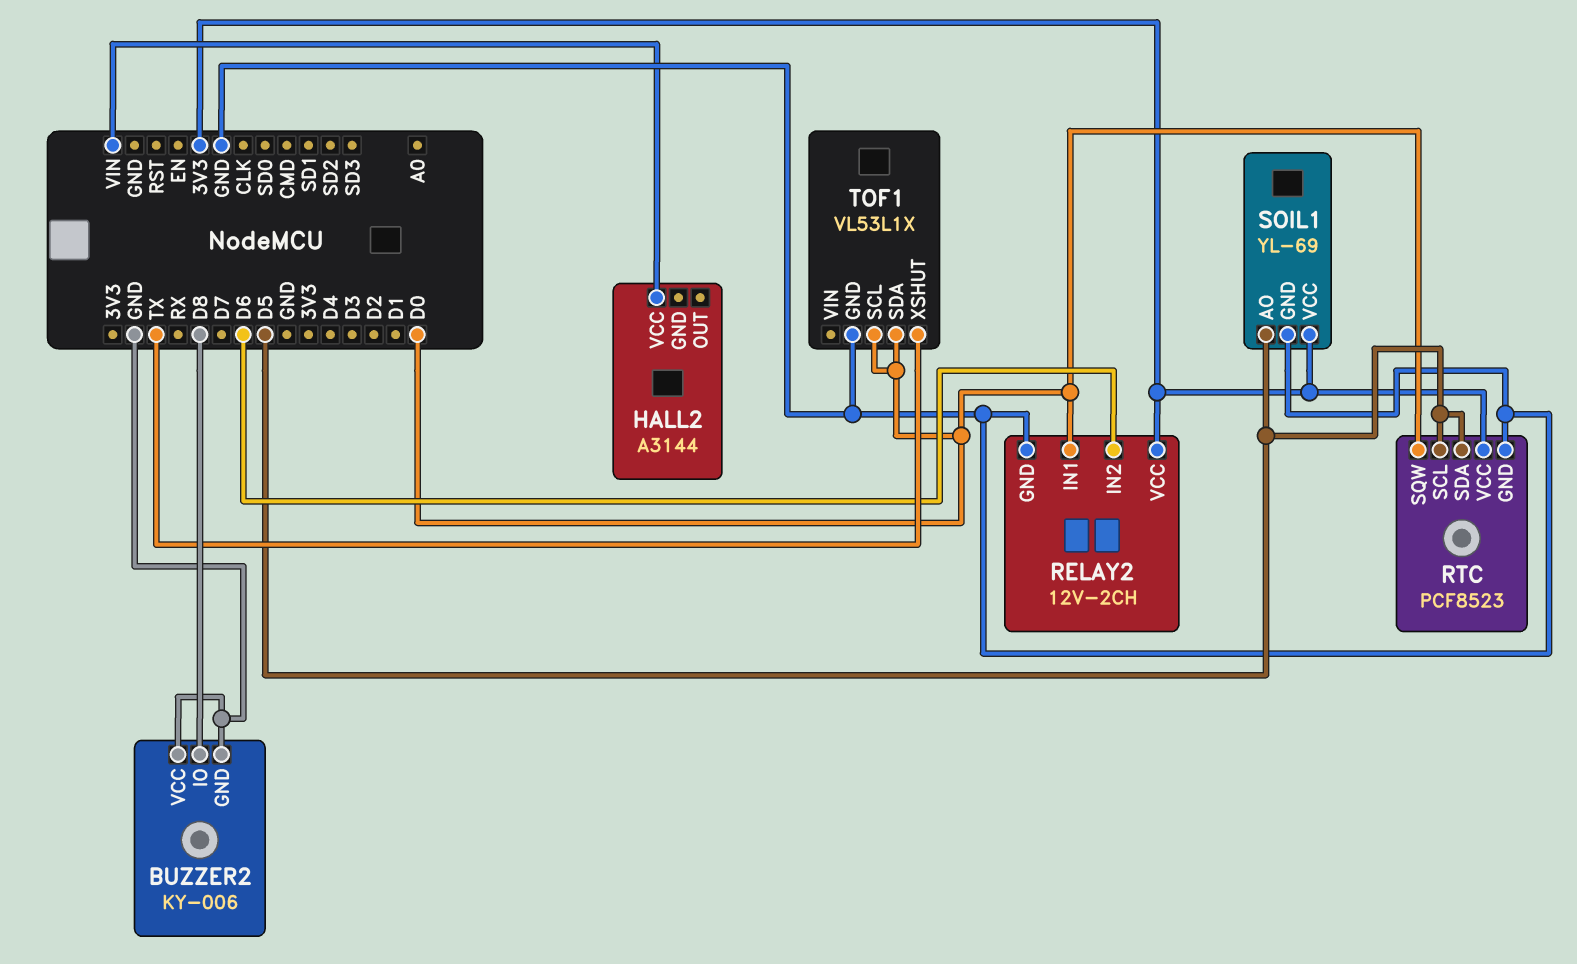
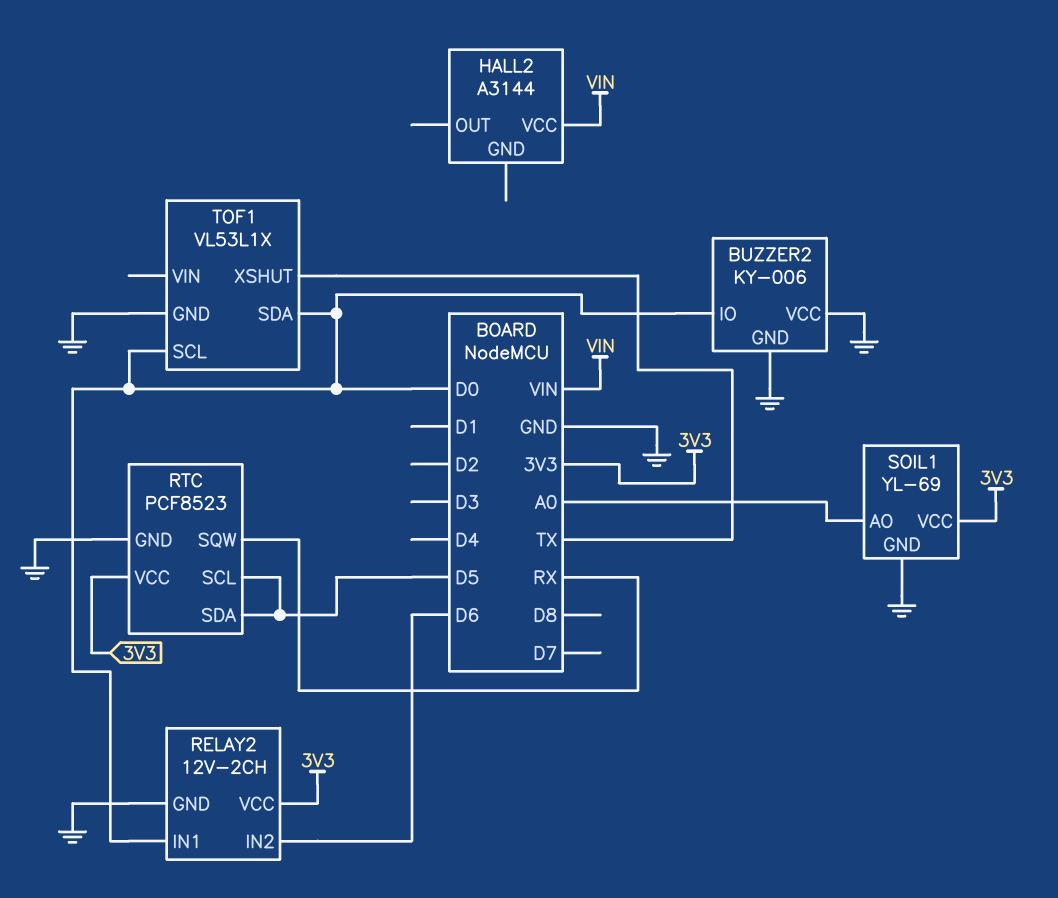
BUZZER2 pin IO: D8 -> D0
RTC pin SQW: D0 -> RX
SOIL1 pin AO: D5 -> A0

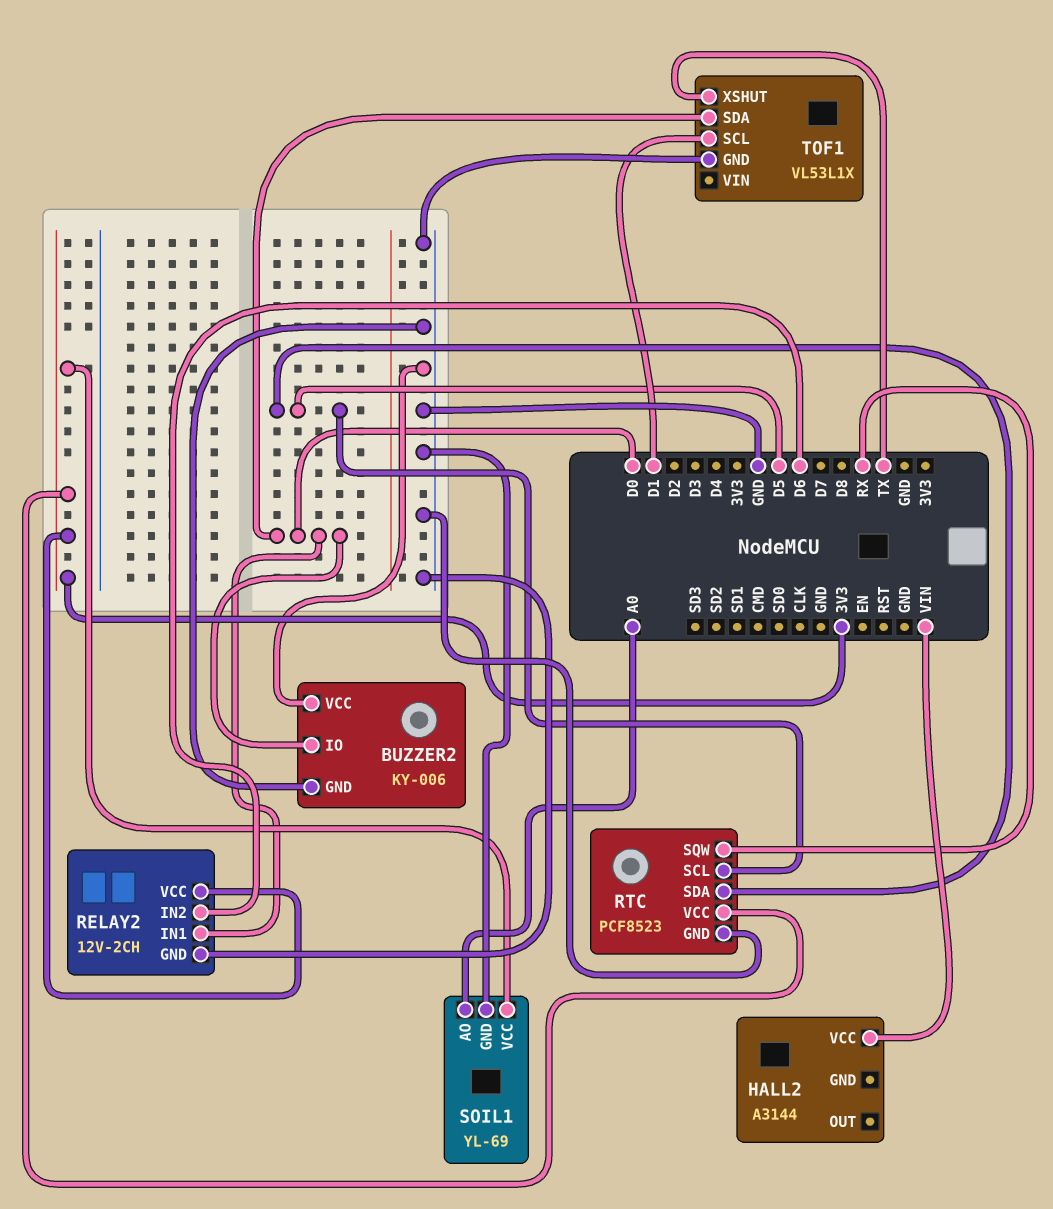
TOF1 pin SCL: D0 -> D1

